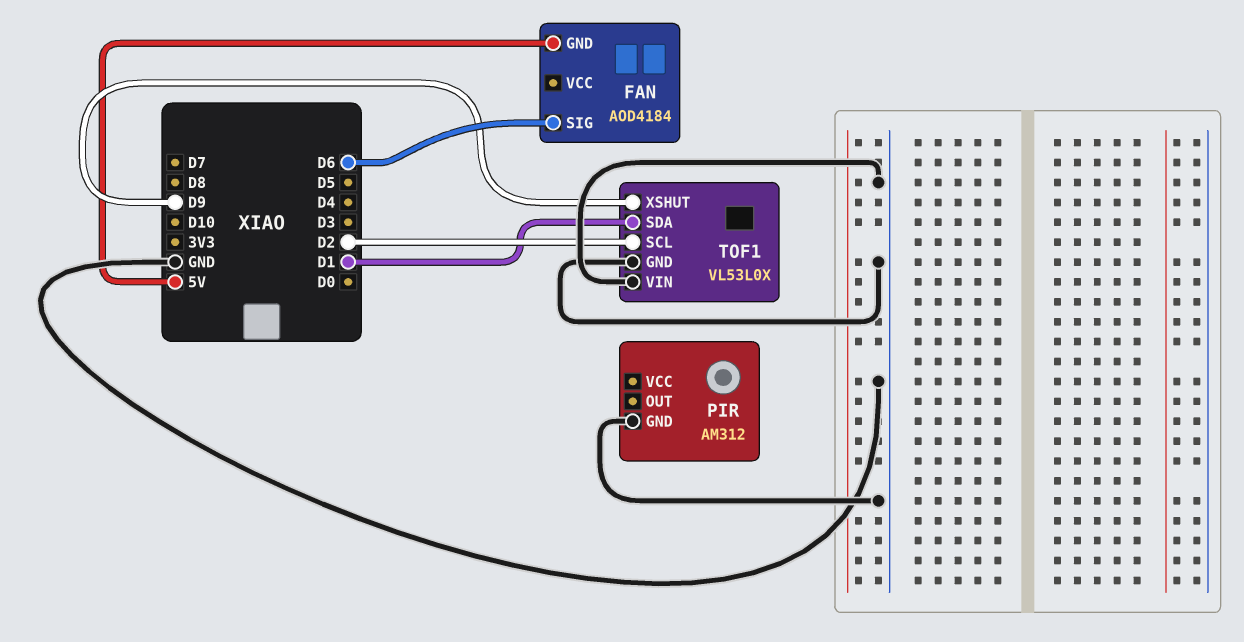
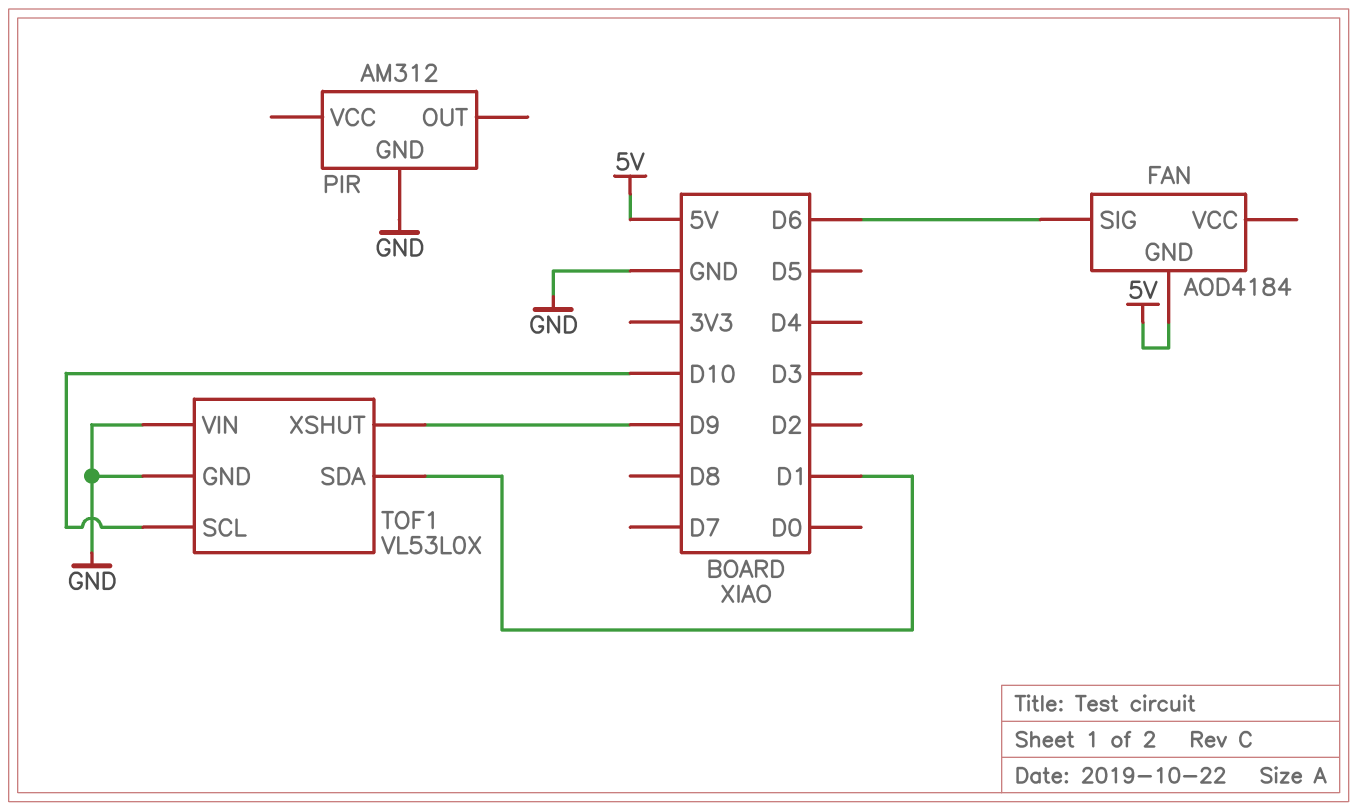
TOF1 pin SCL: D2 -> D10

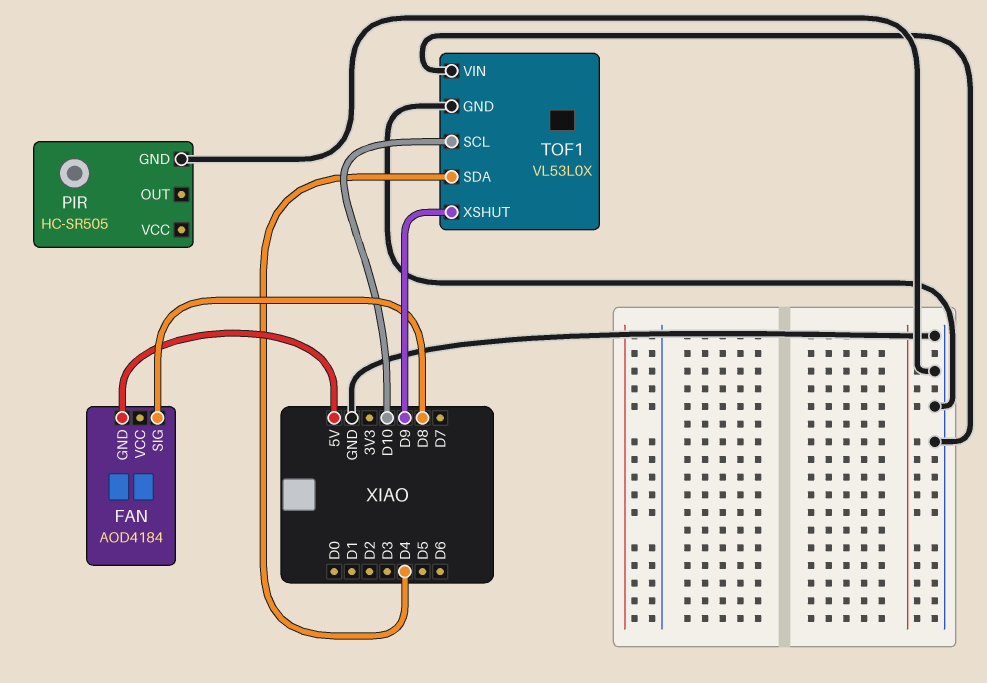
FAN pin SIG: D6 -> D8
PIR: AM312 -> HC-SR505
TOF1 pin SDA: D1 -> D4

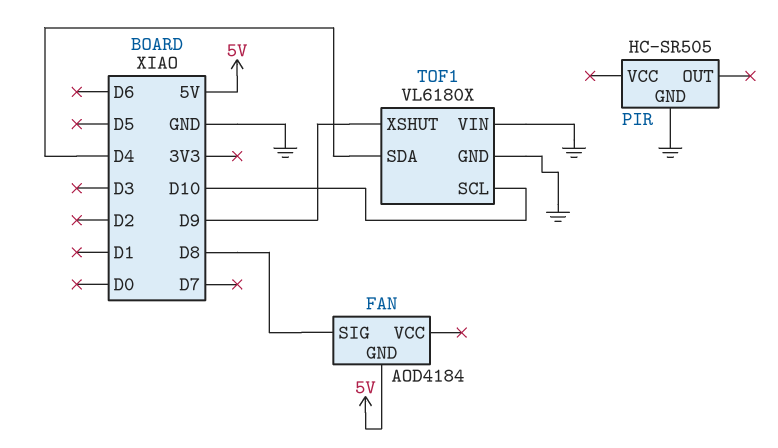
TOF1: VL53L0X -> VL6180X

